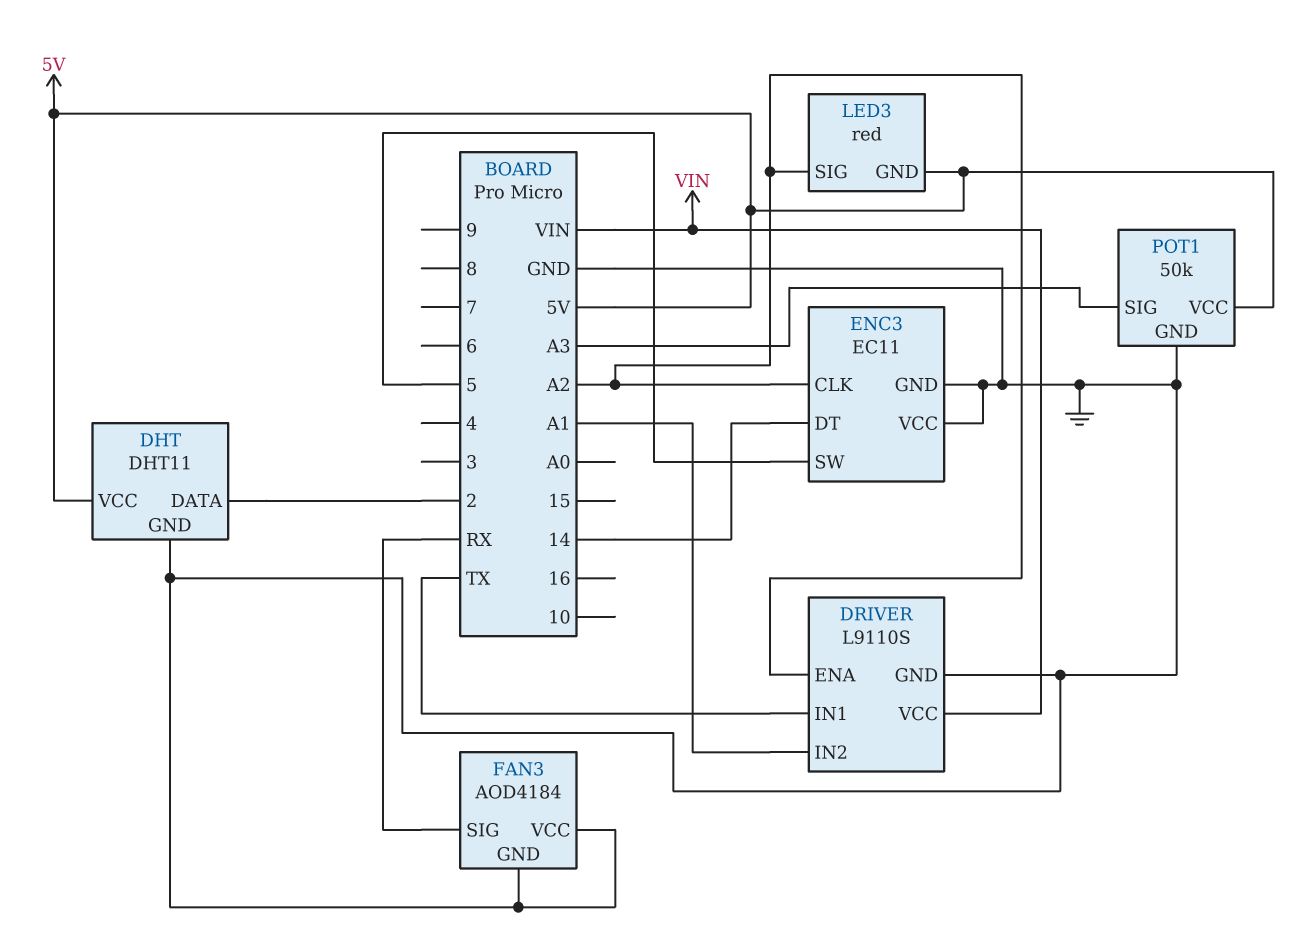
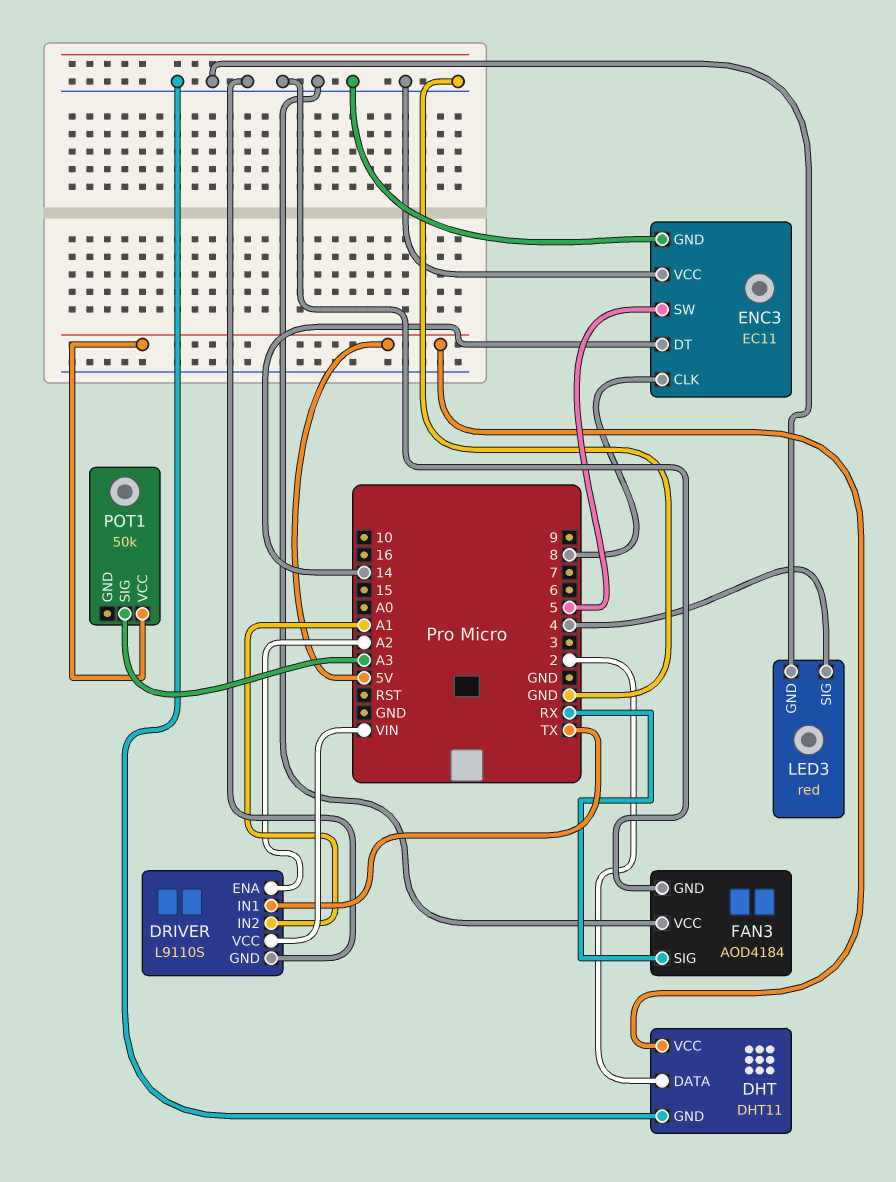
ENC3 pin CLK: A2 -> 8
LED3 pin GND: 5V -> GND
LED3 pin SIG: A2 -> 4
POT1 pin GND: GND -> none

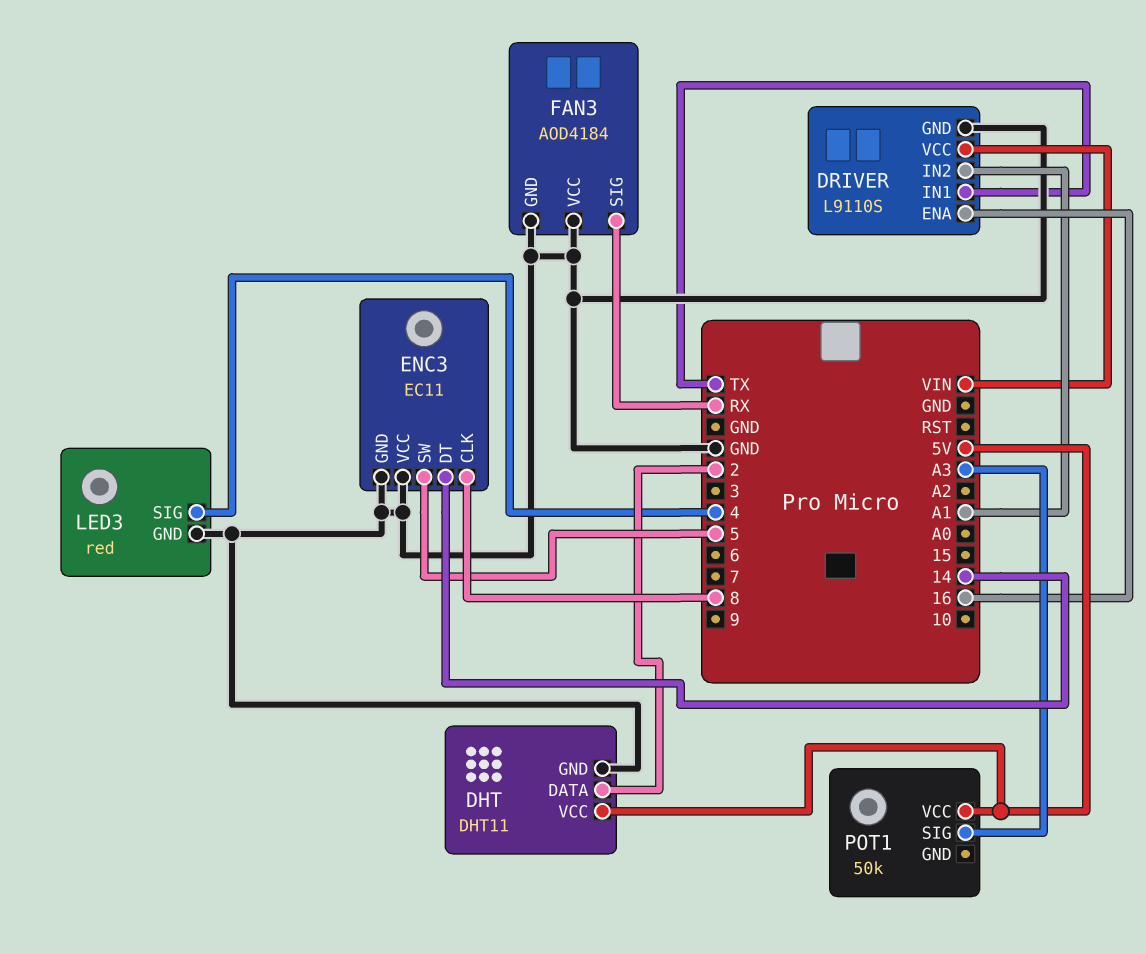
DRIVER pin ENA: A2 -> 16

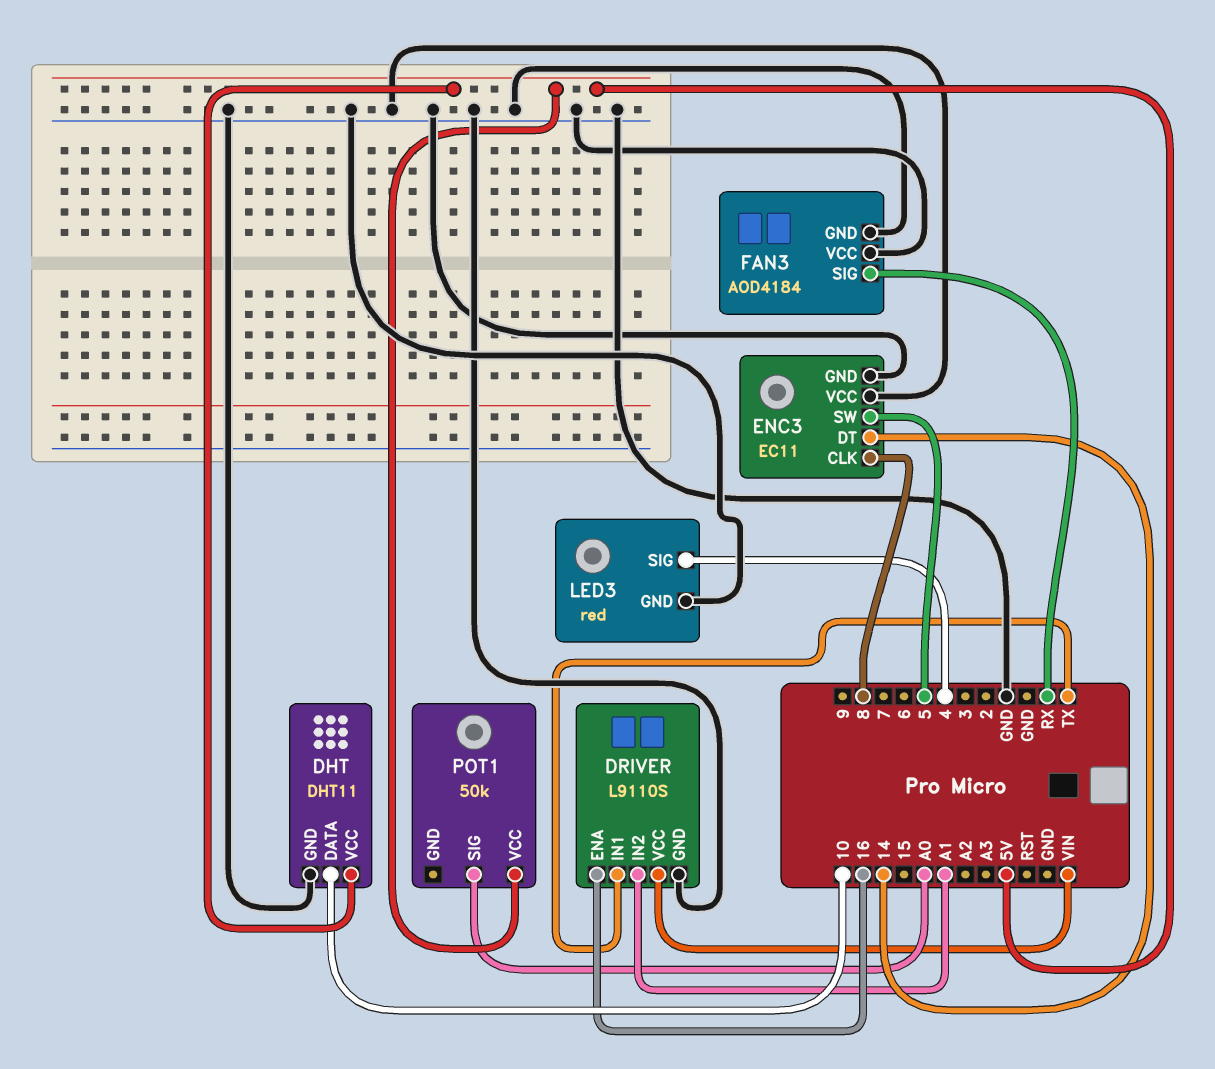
DHT pin DATA: 2 -> 10
POT1 pin SIG: A3 -> A0

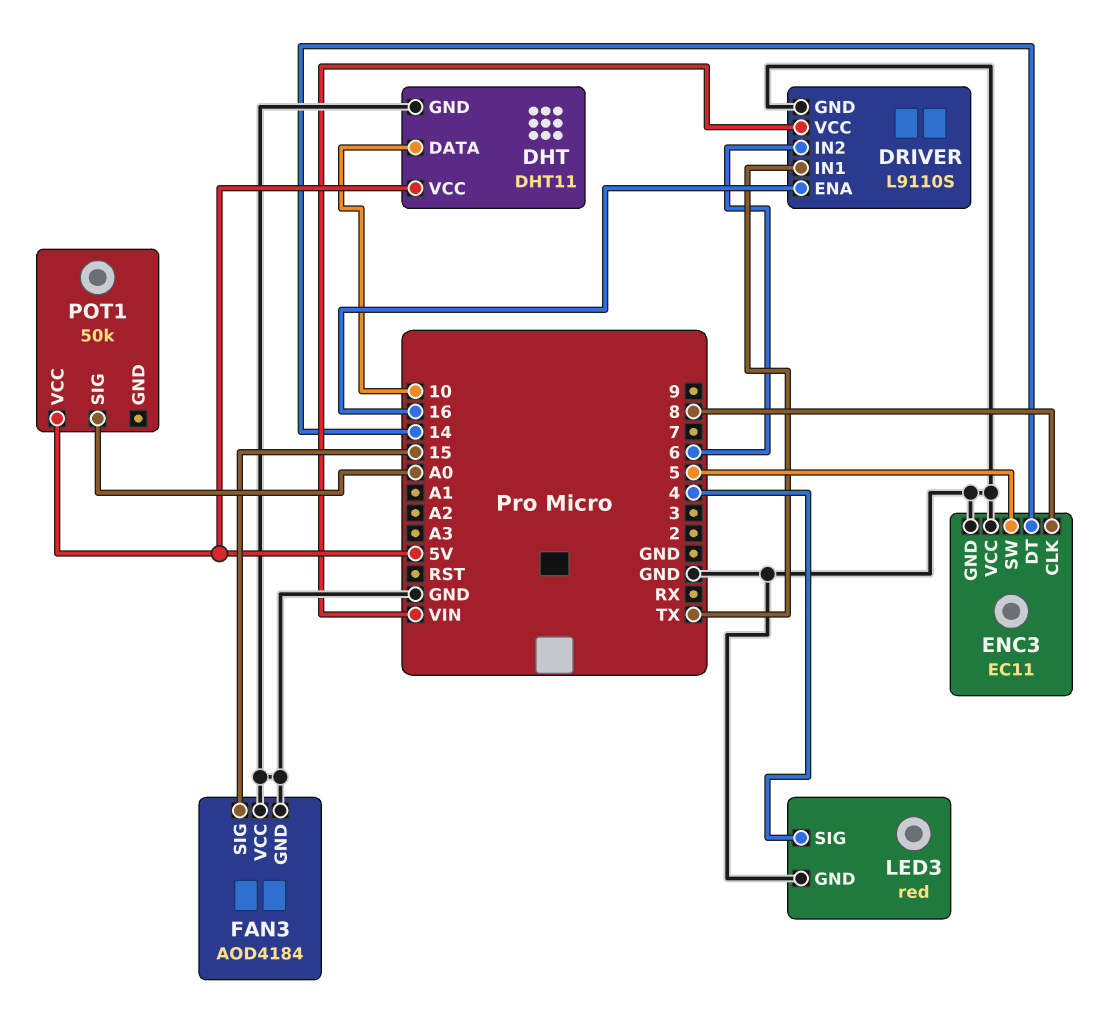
DRIVER pin IN2: A1 -> 6
FAN3 pin SIG: RX -> 15

